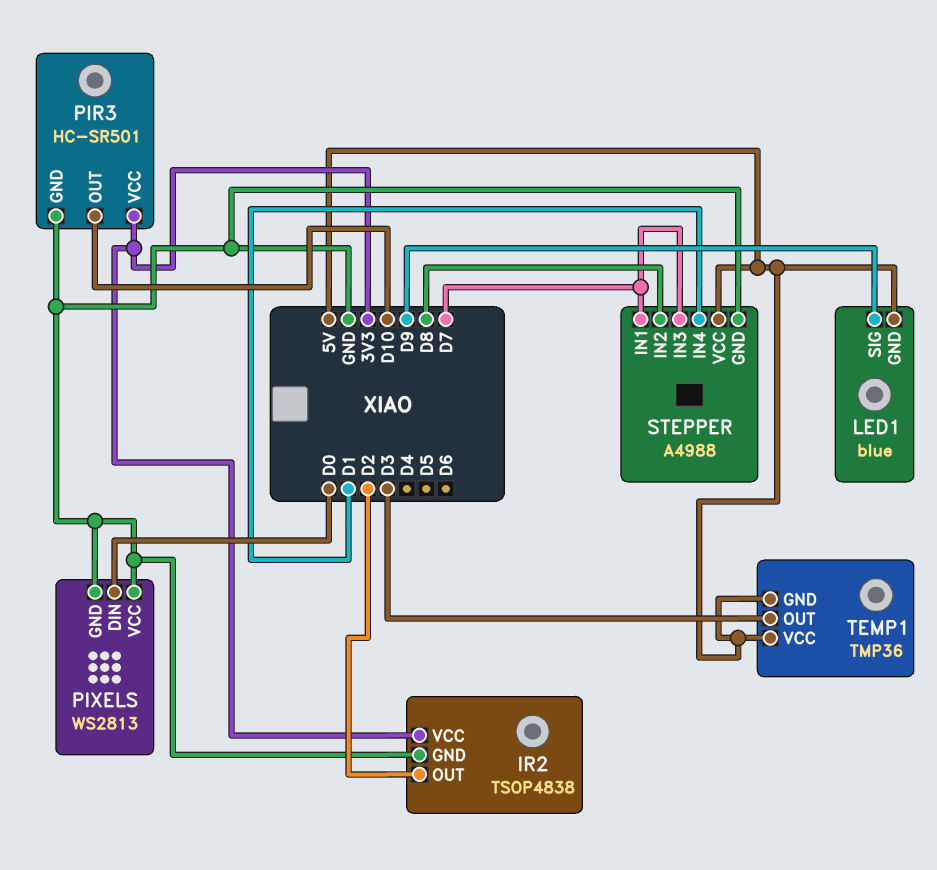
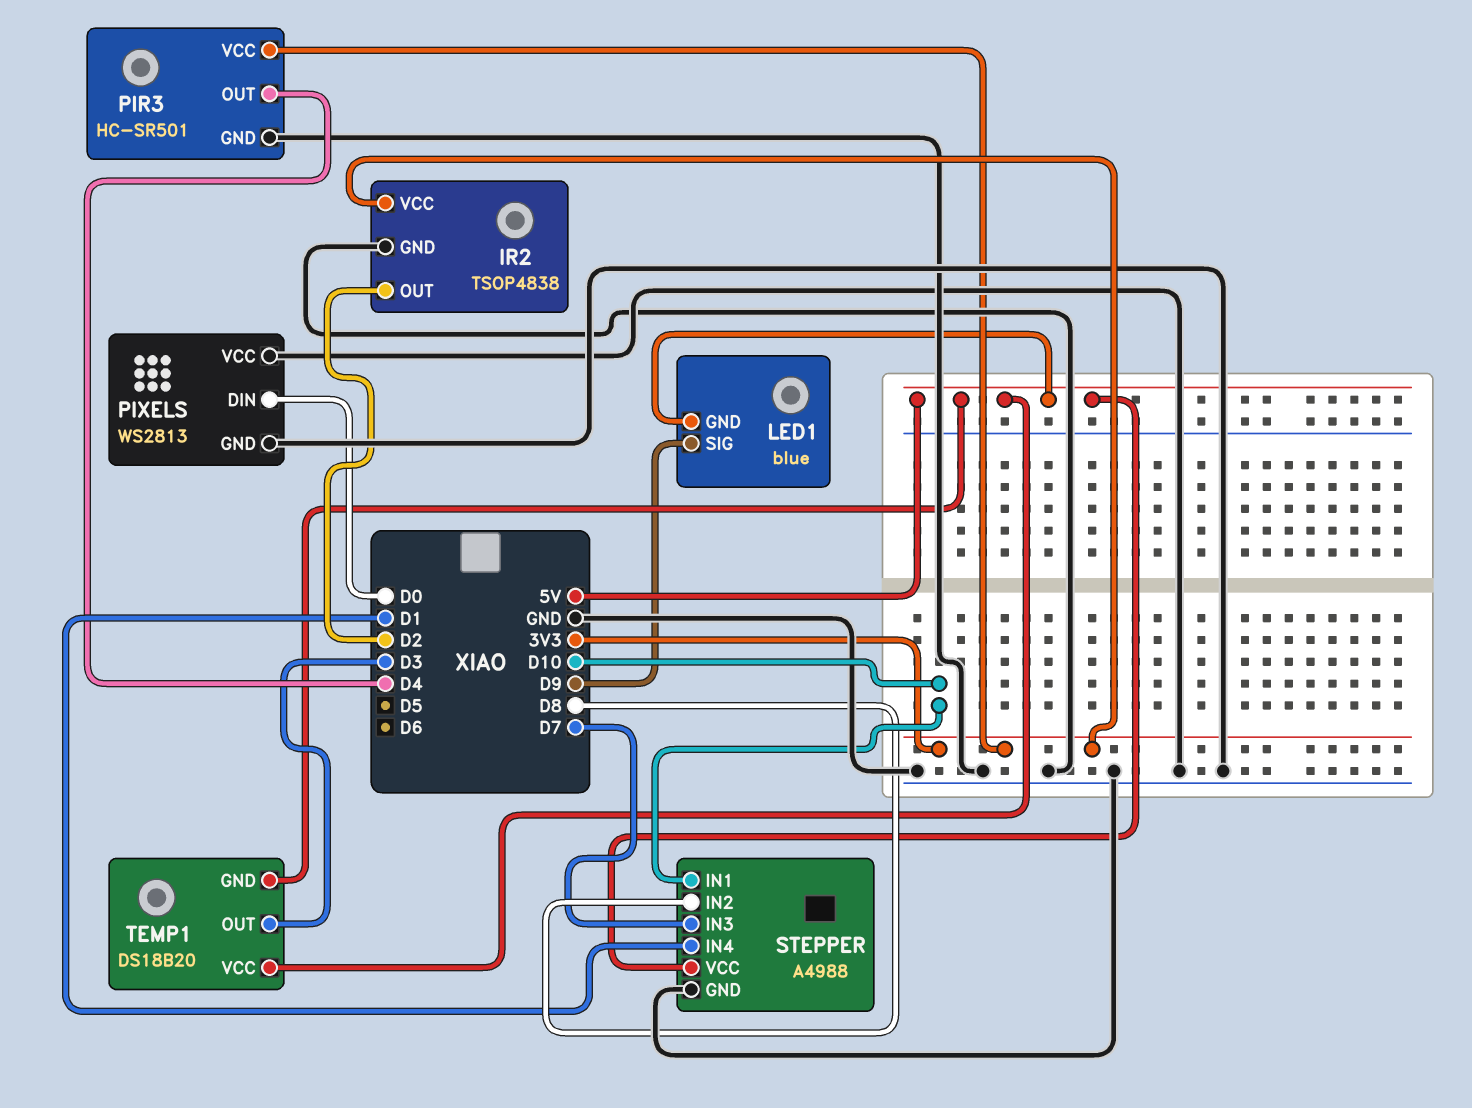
PIR3 pin OUT: D10 -> D4
STEPPER pin IN1: D7 -> D10
TEMP1: TMP36 -> DS18B20

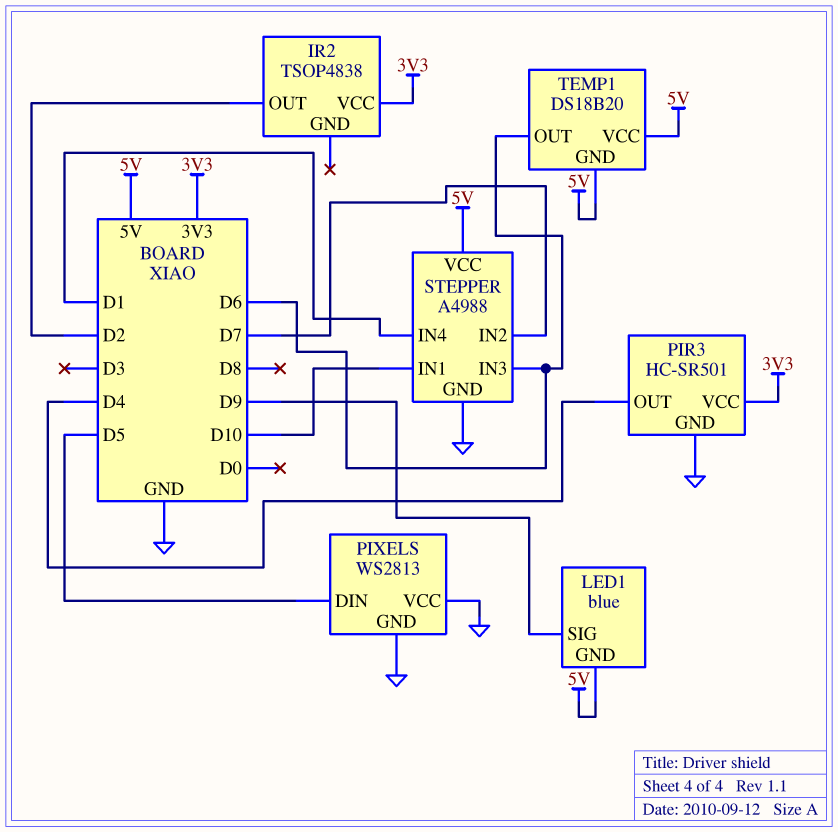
IR2 pin GND: GND -> none
PIXELS pin DIN: D0 -> D5
STEPPER pin IN2: D8 -> D7
STEPPER pin IN3: D7 -> D6
TEMP1 pin OUT: D3 -> D6

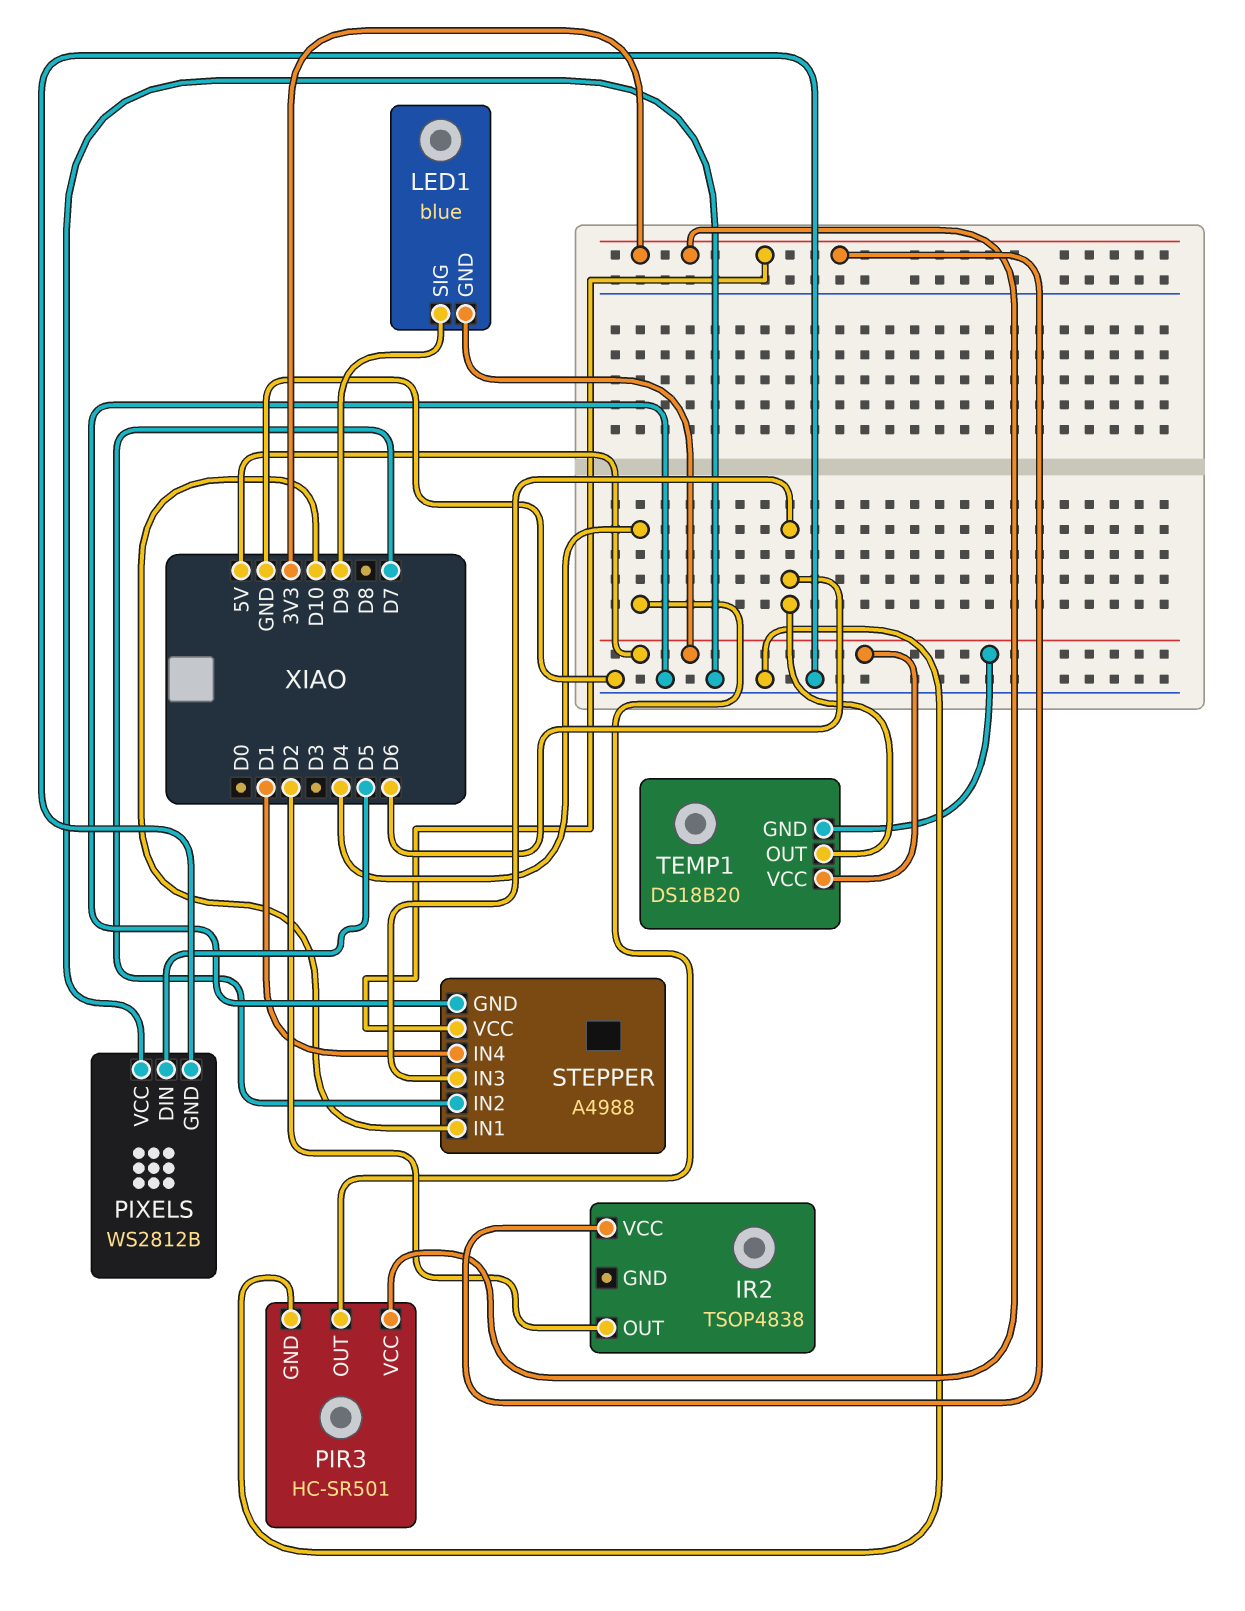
PIXELS: WS2813 -> WS2812B
STEPPER pin VCC: 5V -> 3V3

